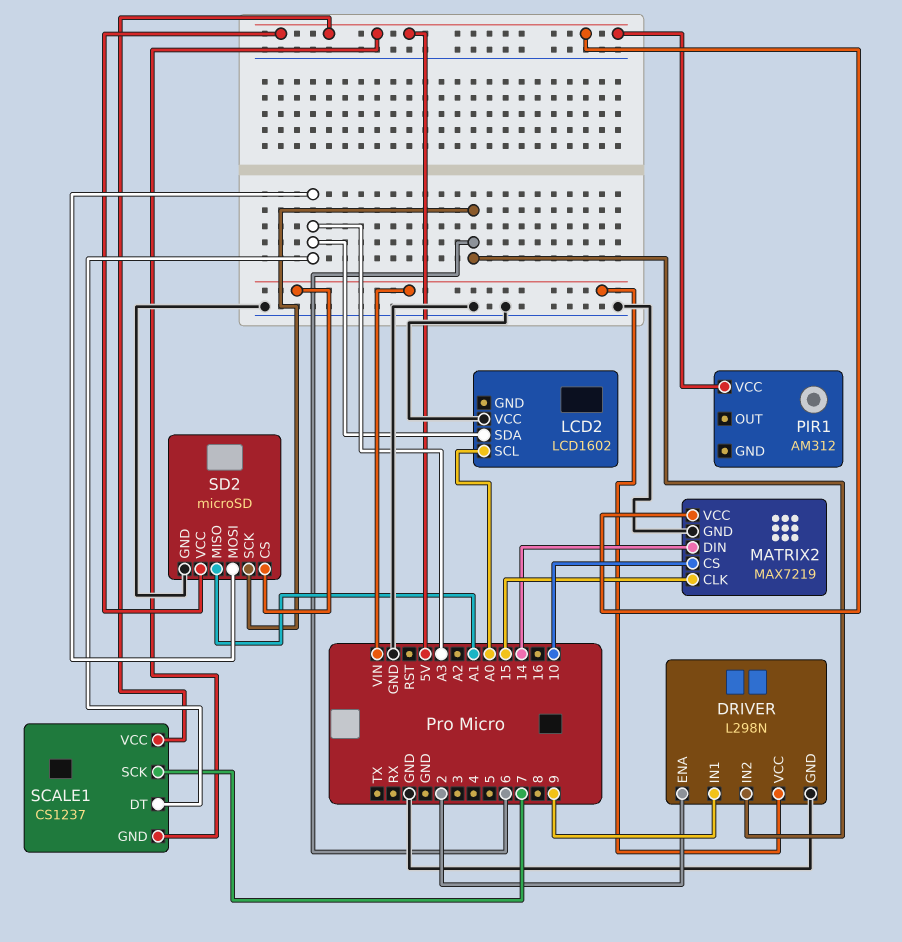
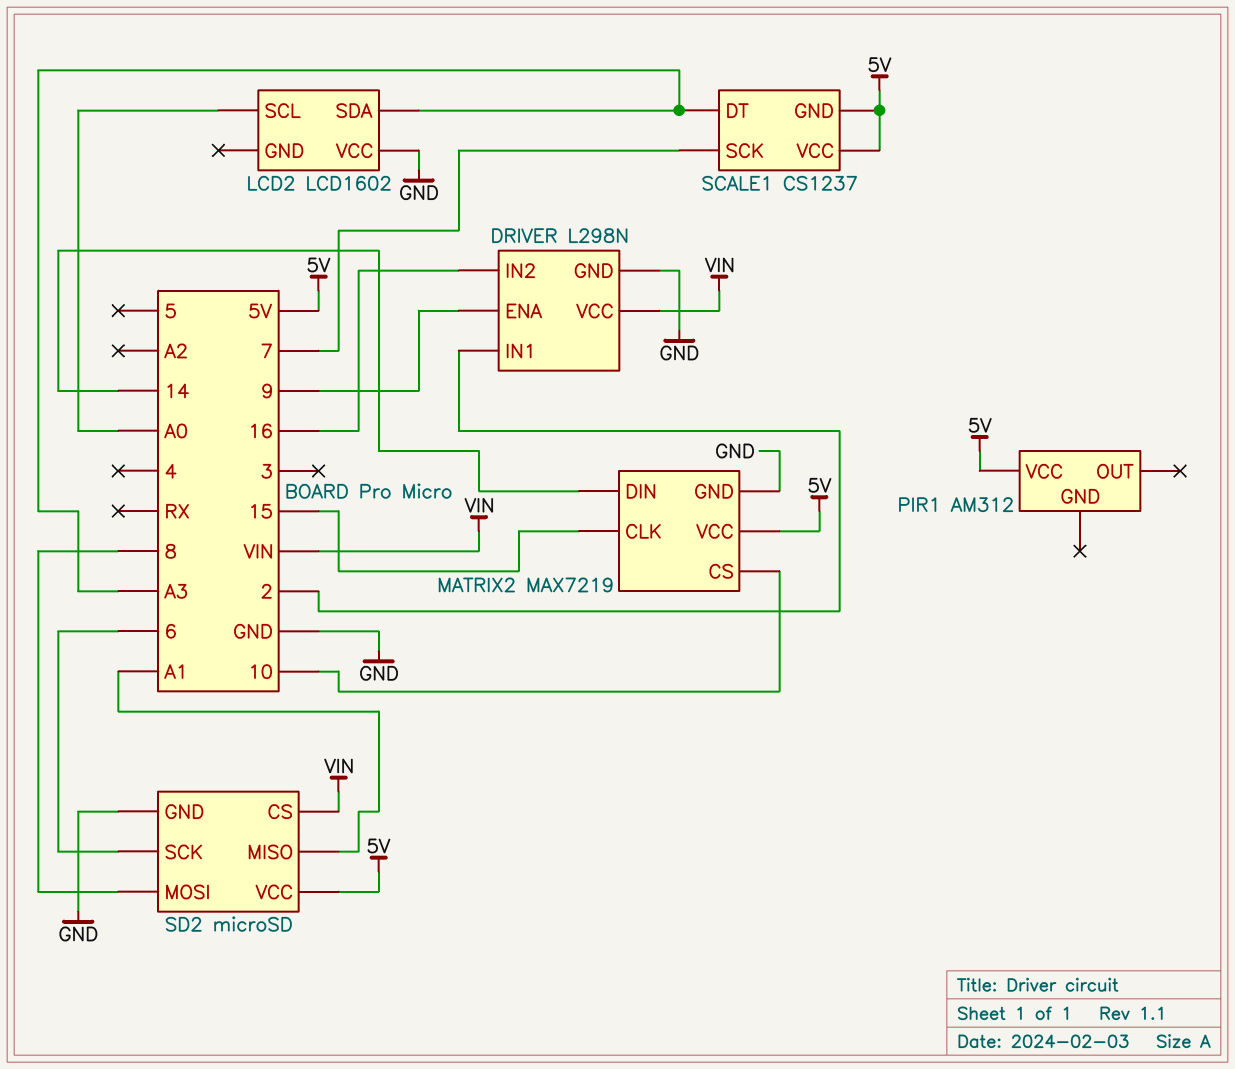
DRIVER pin ENA: 2 -> 9
DRIVER pin IN1: 9 -> 2
DRIVER pin IN2: 6 -> 16
SD2 pin MOSI: A3 -> 8

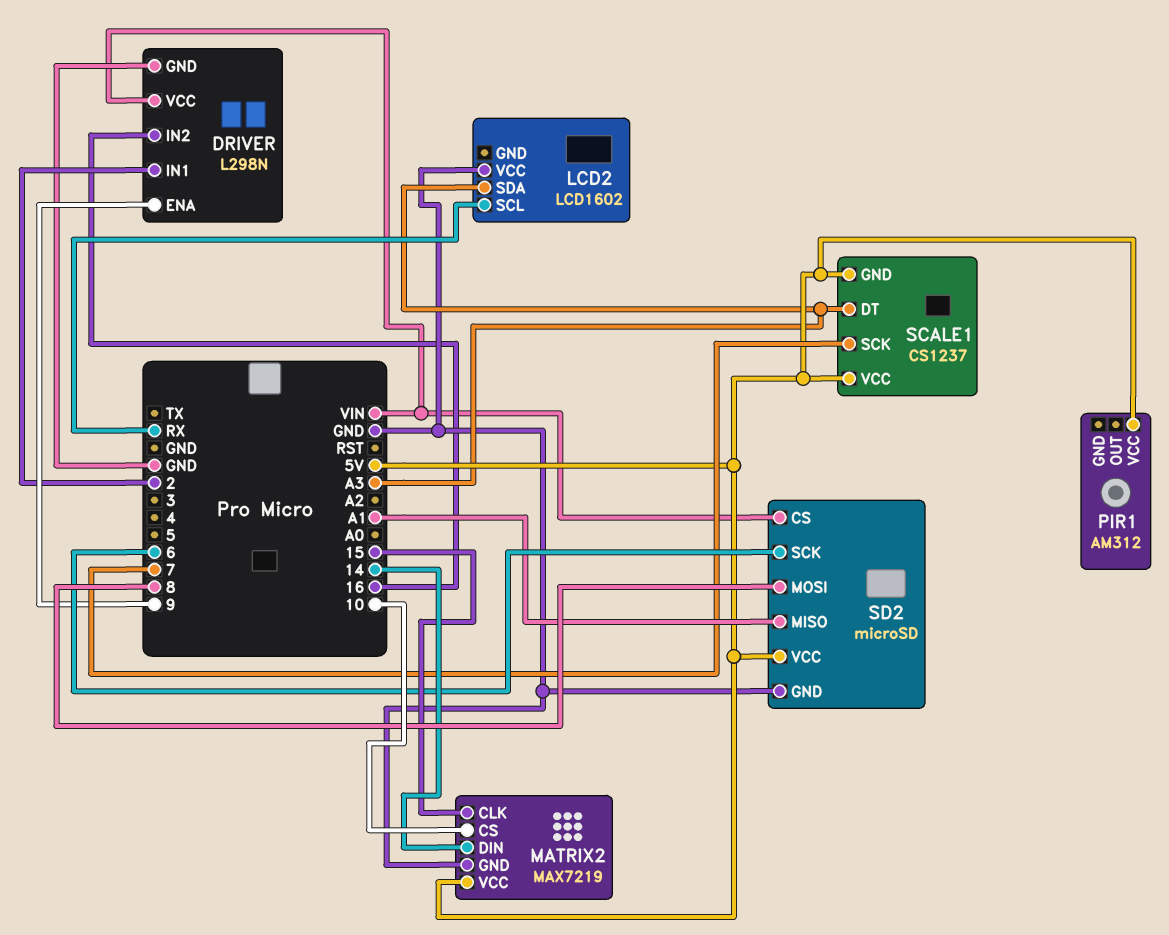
LCD2 pin SCL: A0 -> RX

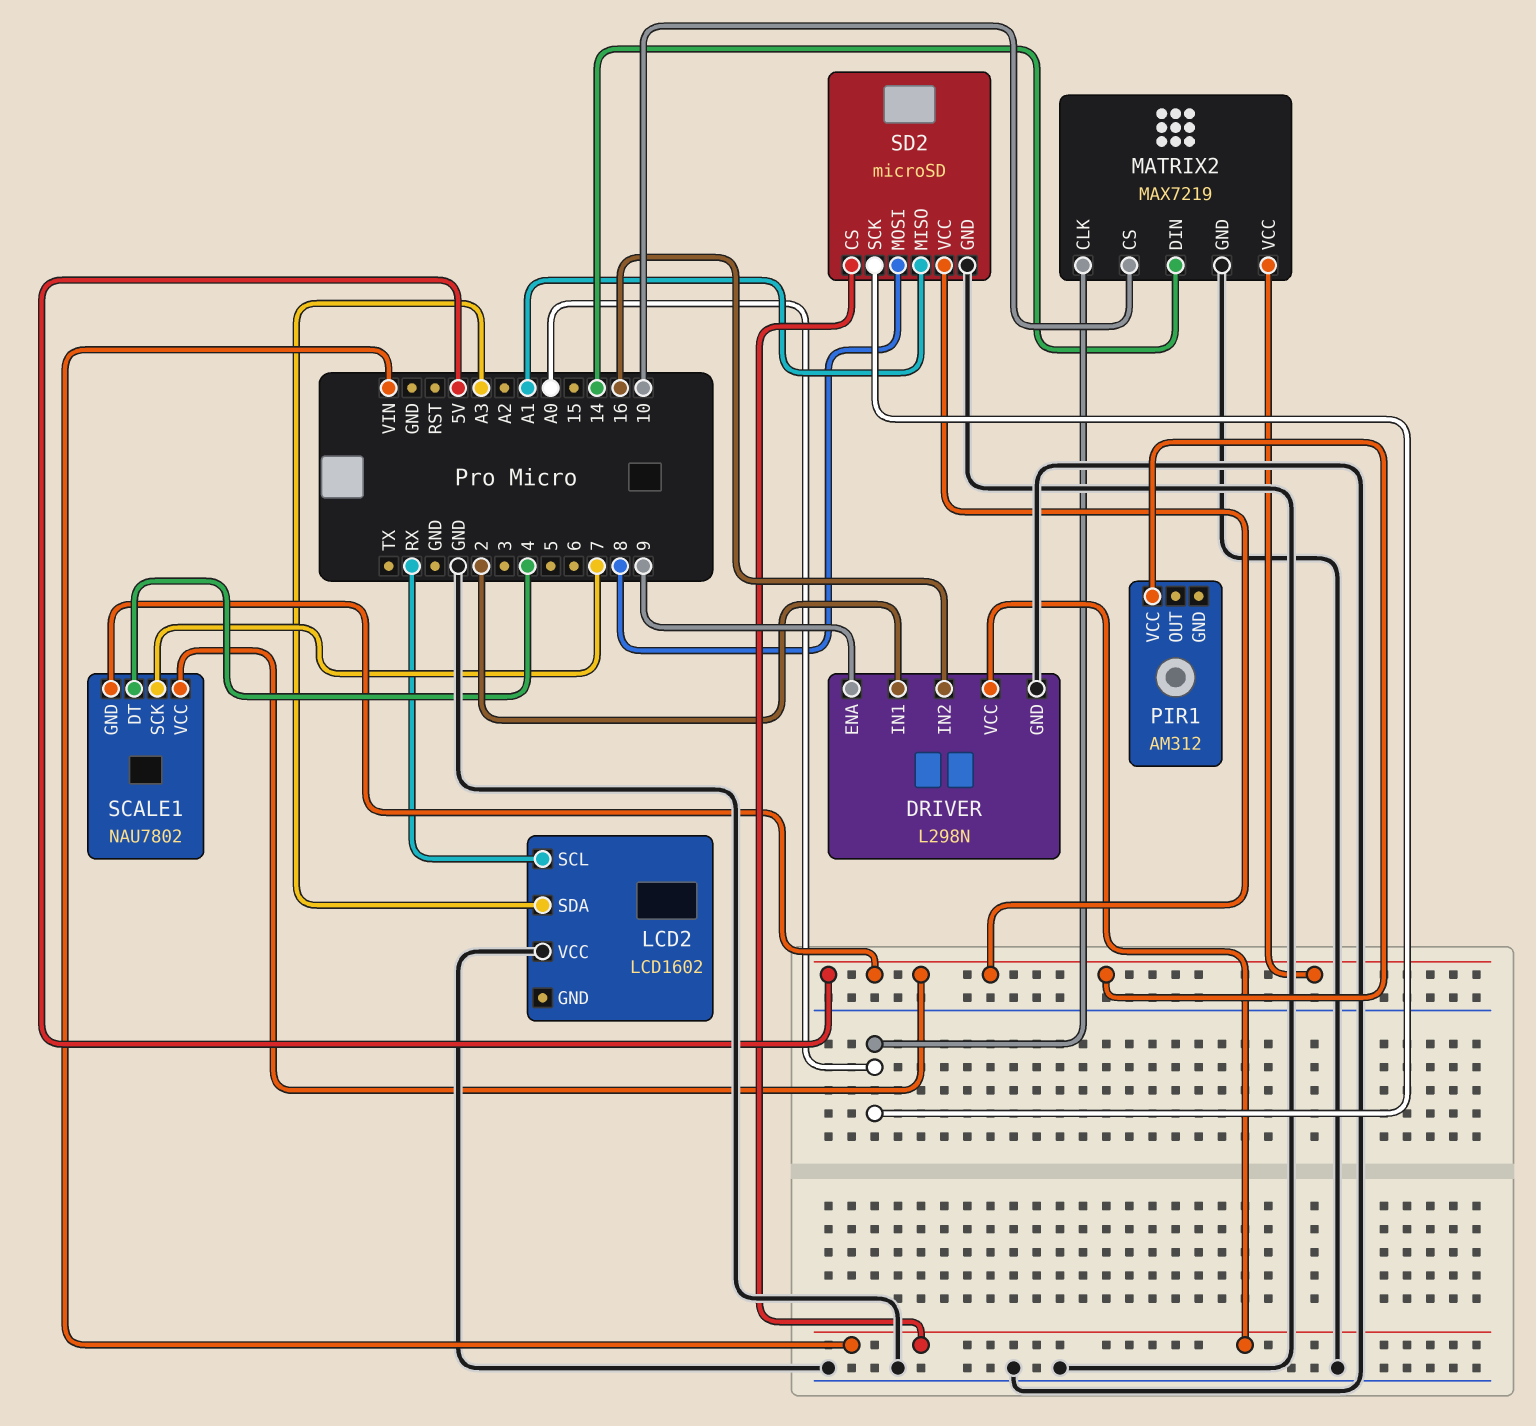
MATRIX2 pin CLK: 15 -> A0
SCALE1: CS1237 -> NAU7802
SCALE1 pin DT: A3 -> 4
SD2 pin SCK: 6 -> A0

